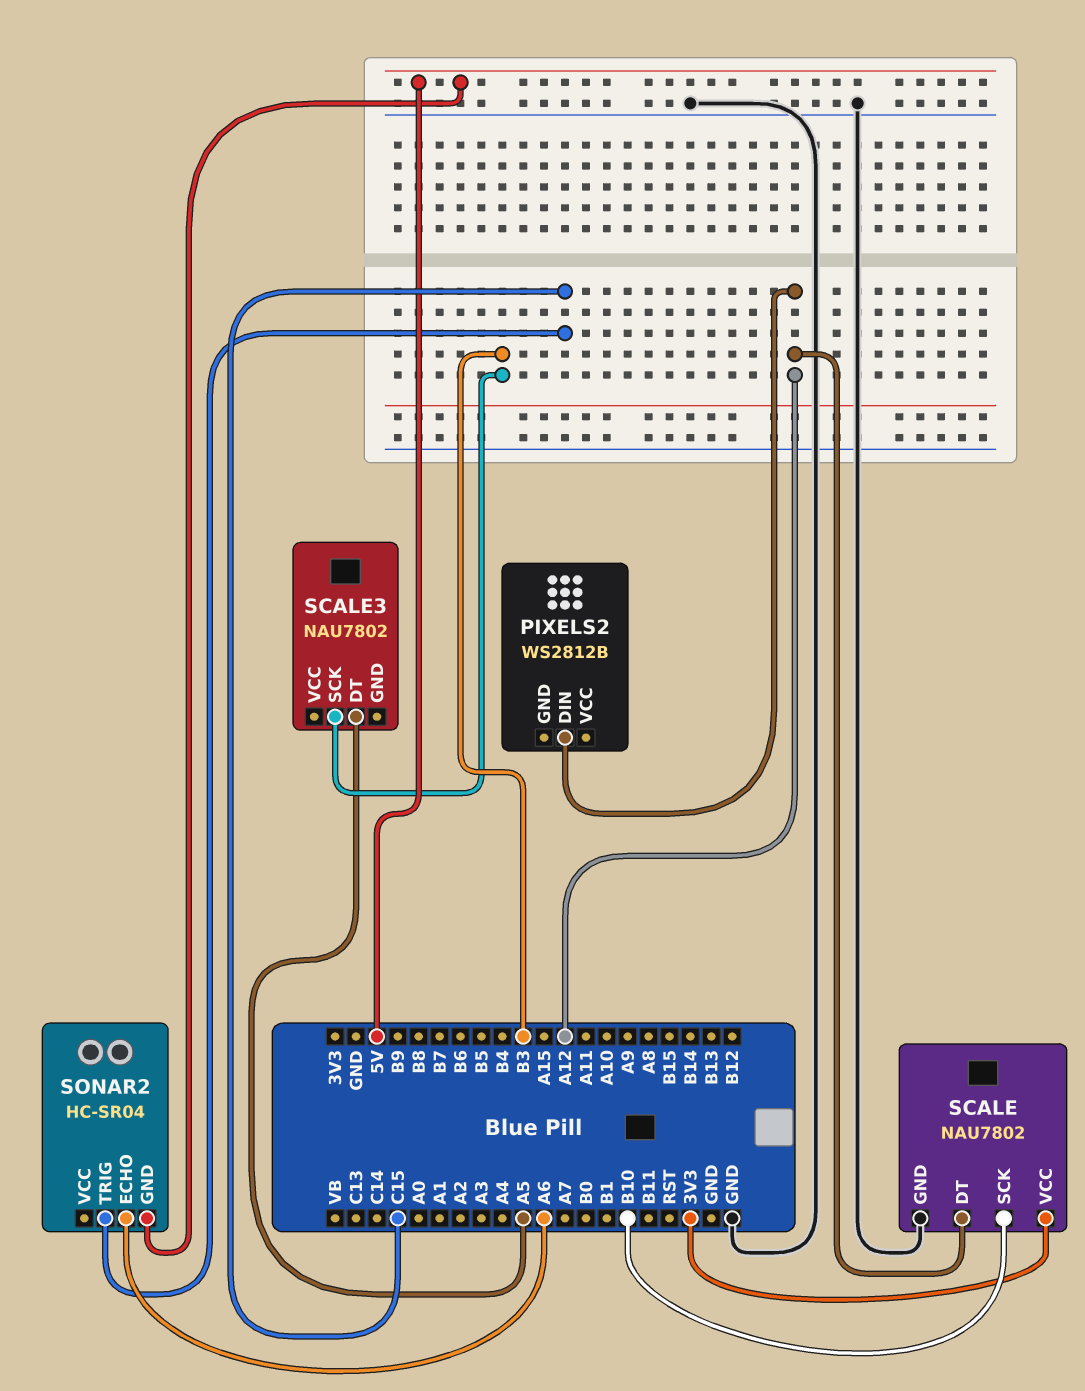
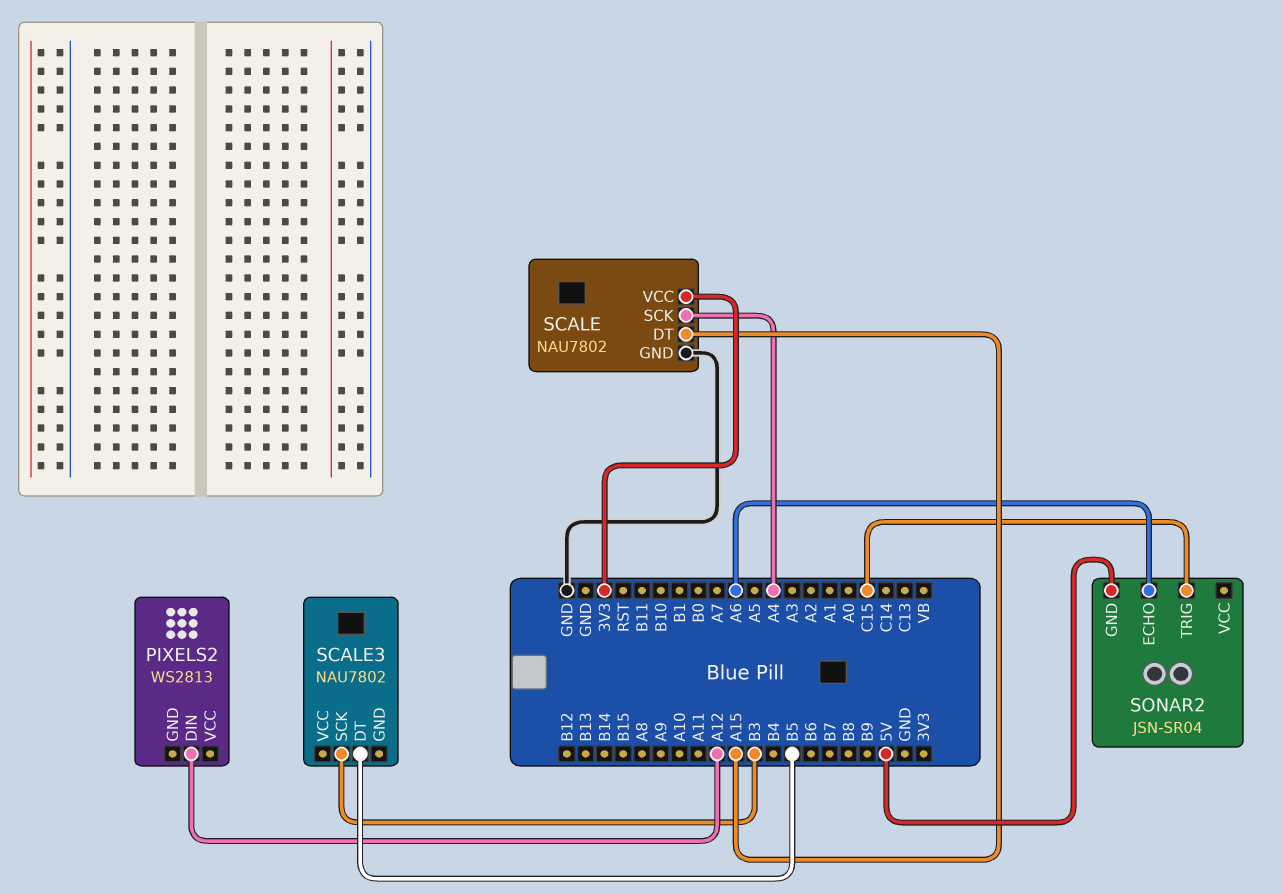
PIXELS2: WS2812B -> WS2813
SCALE pin DT: A12 -> A15
SCALE pin SCK: B10 -> A4
SCALE3 pin DT: A5 -> B5
SONAR2: HC-SR04 -> JSN-SR04

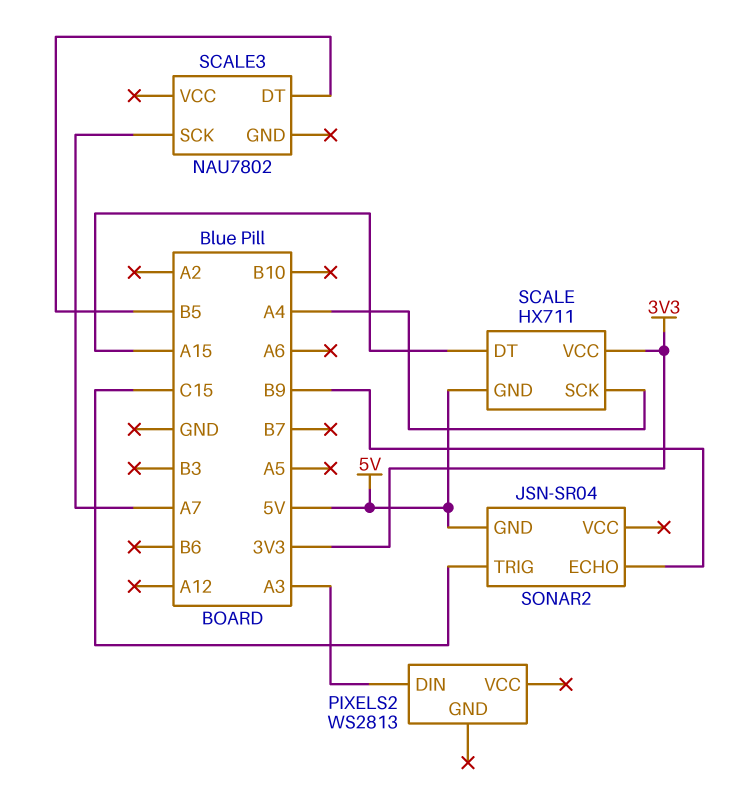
PIXELS2 pin DIN: A12 -> A3
SCALE: NAU7802 -> HX711
SCALE pin GND: GND -> 5V
SCALE3 pin SCK: B3 -> A7
SONAR2 pin ECHO: A6 -> B9

